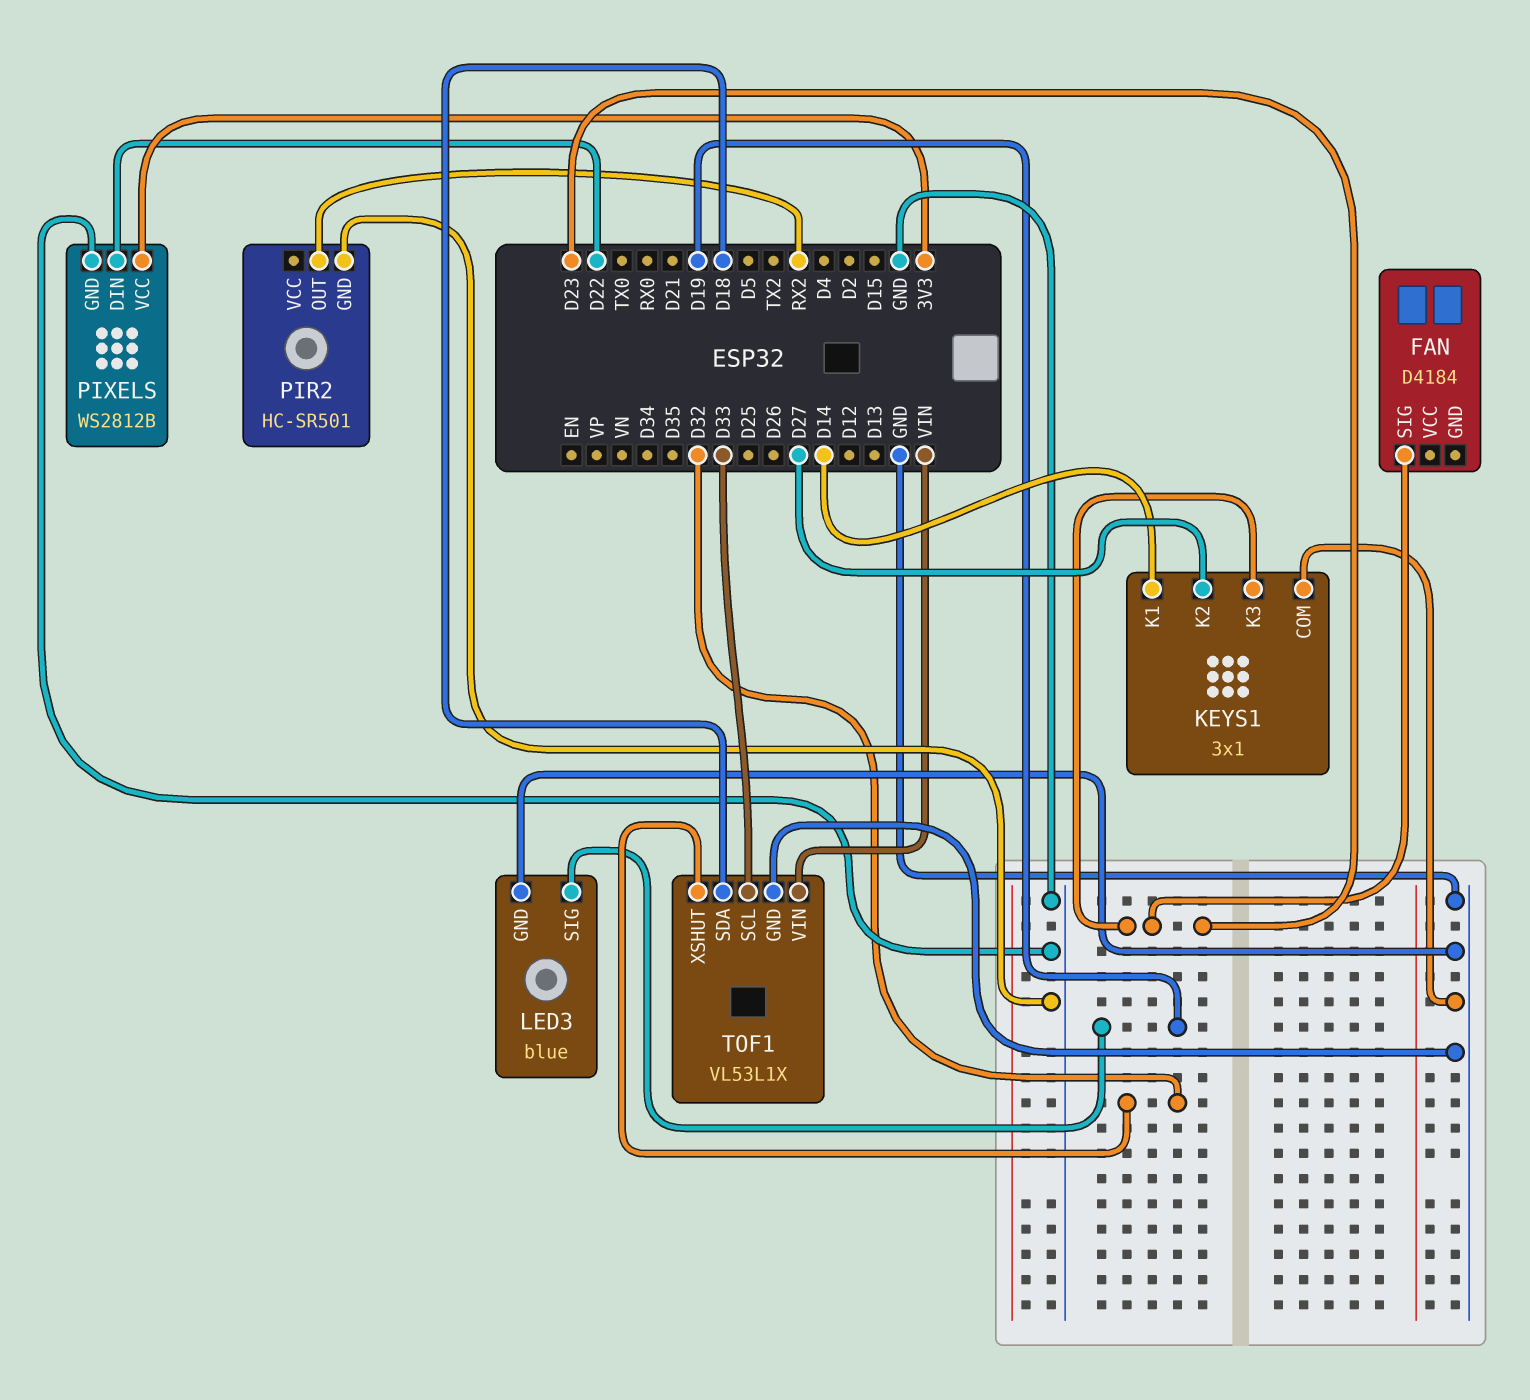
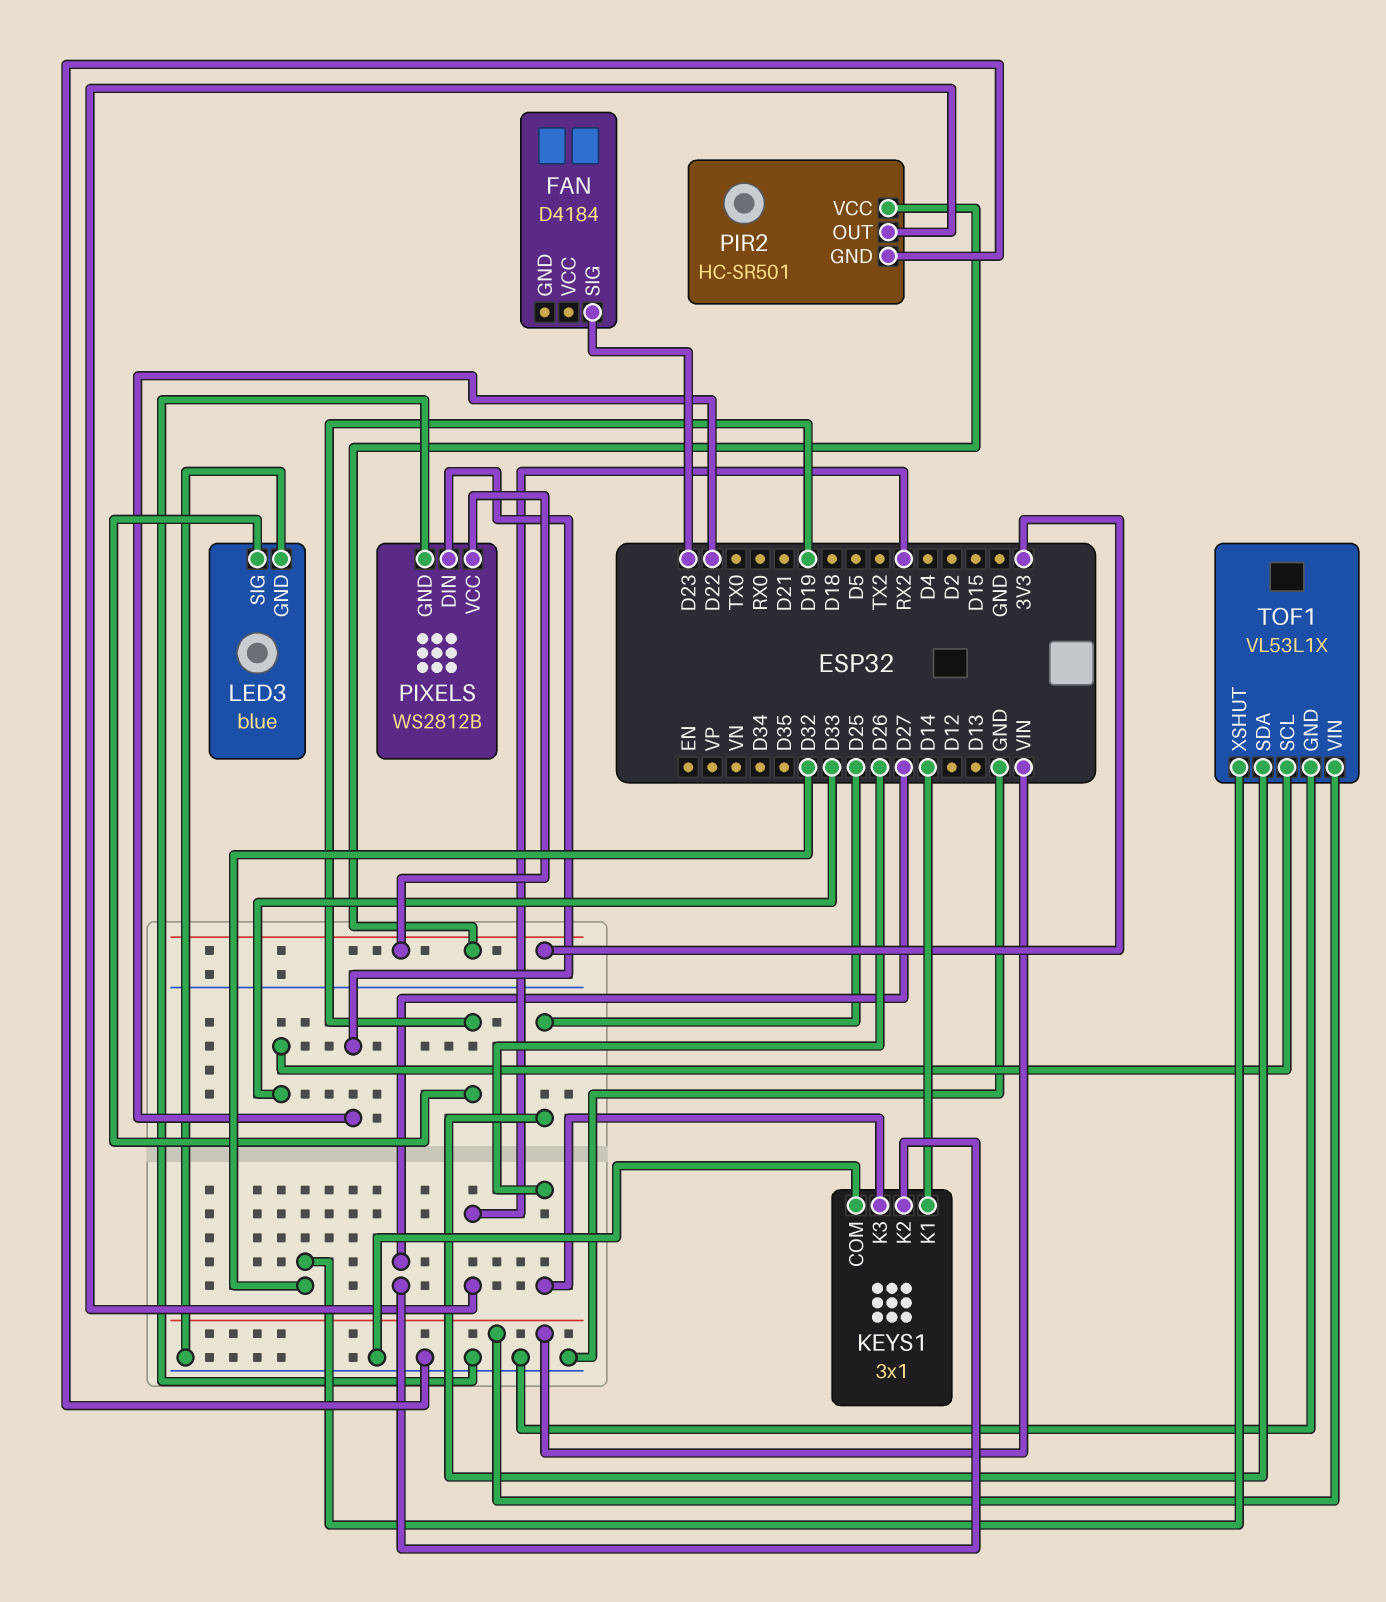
KEYS1 pin K3: D23 -> D26
PIR2 pin VCC: none -> 3V3
TOF1 pin SDA: D18 -> D25

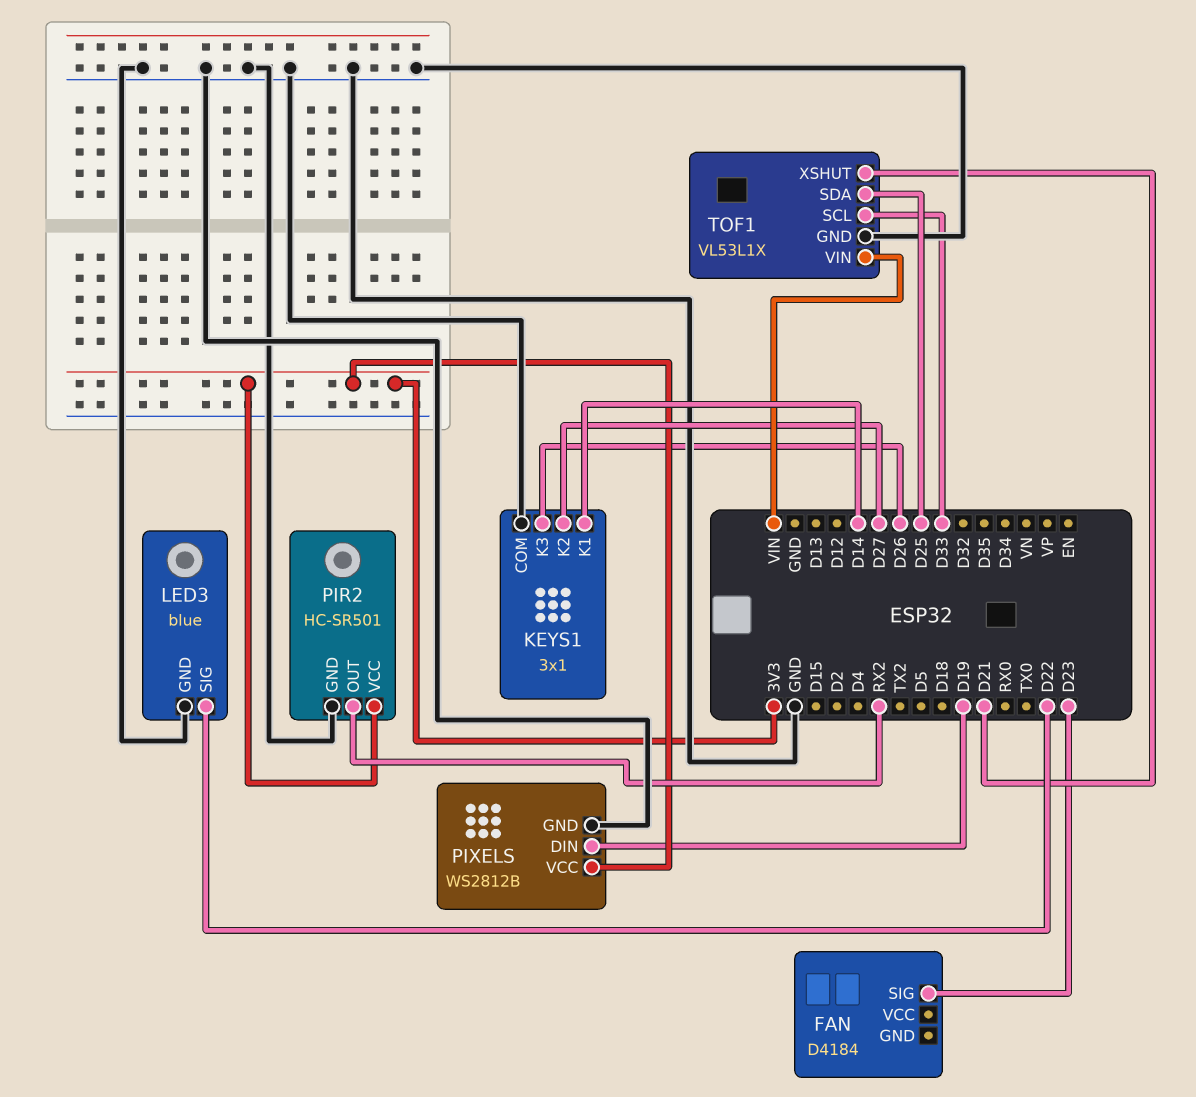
LED3 pin SIG: D19 -> D22
PIXELS pin DIN: D22 -> D19
TOF1 pin XSHUT: D32 -> D21

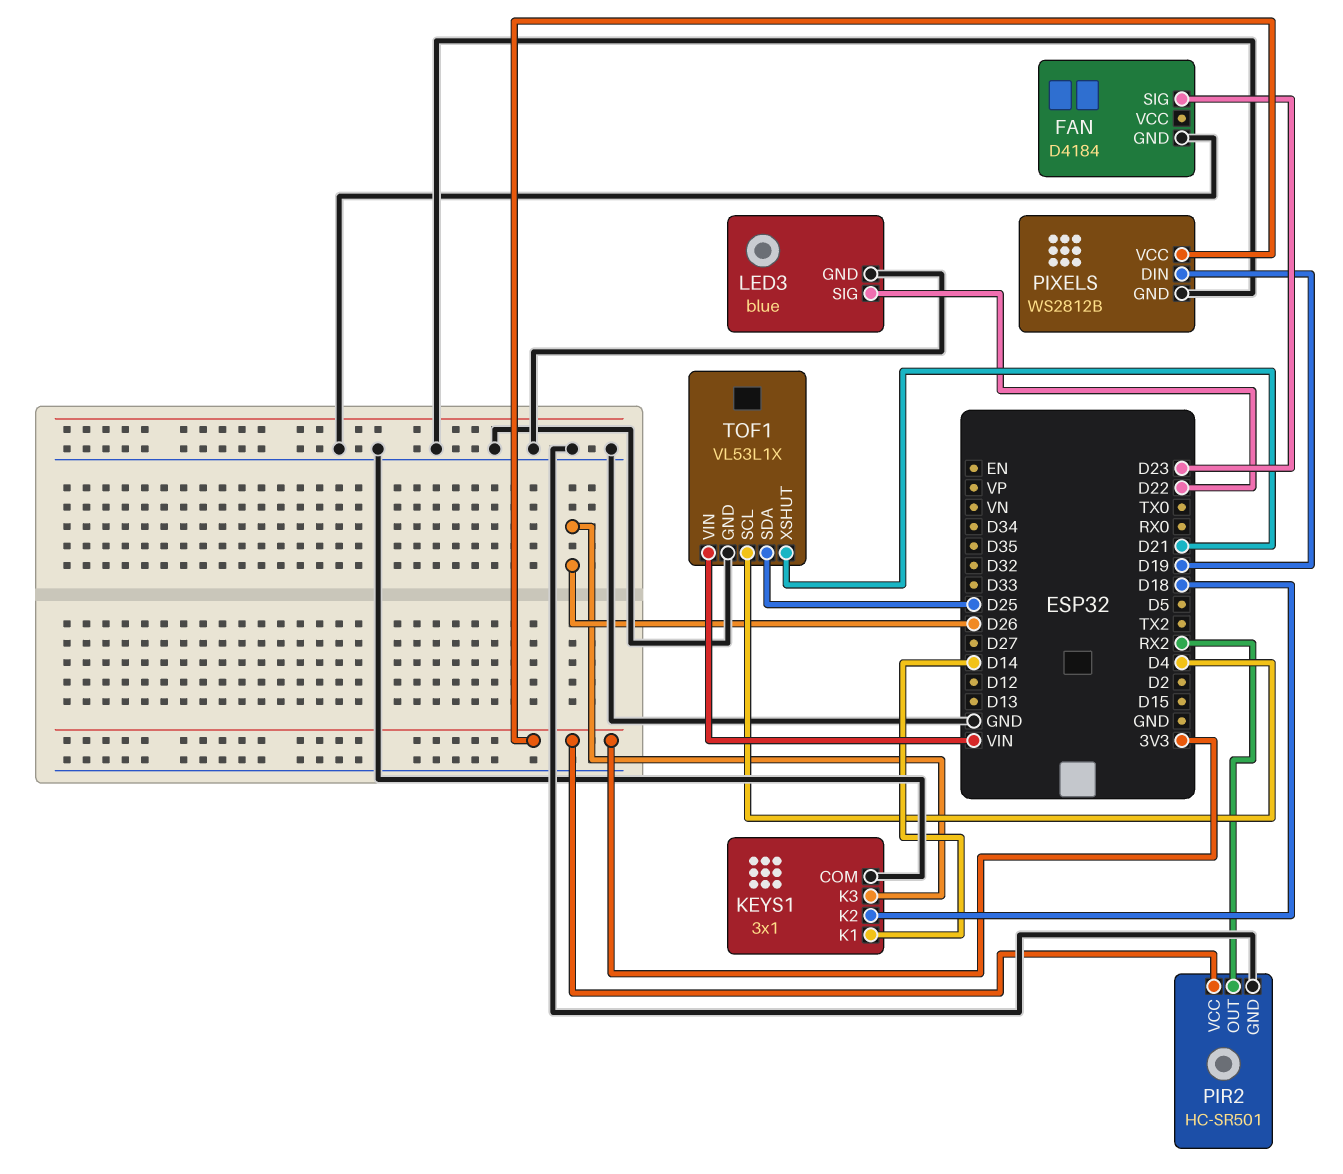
FAN pin GND: none -> GND
KEYS1 pin K2: D27 -> D18
TOF1 pin SCL: D33 -> D4

